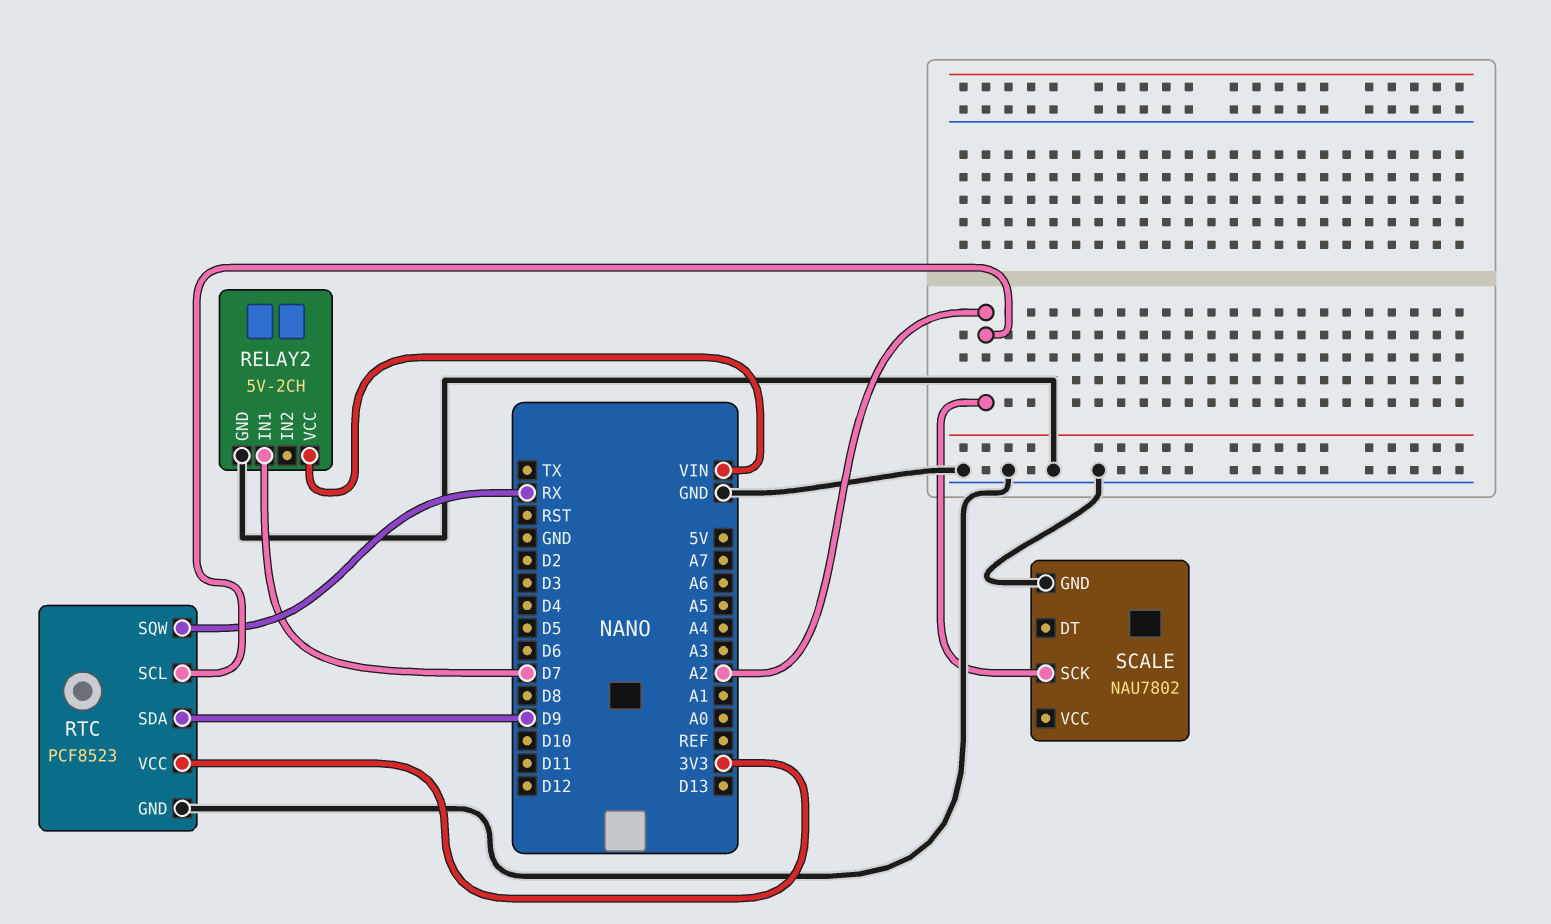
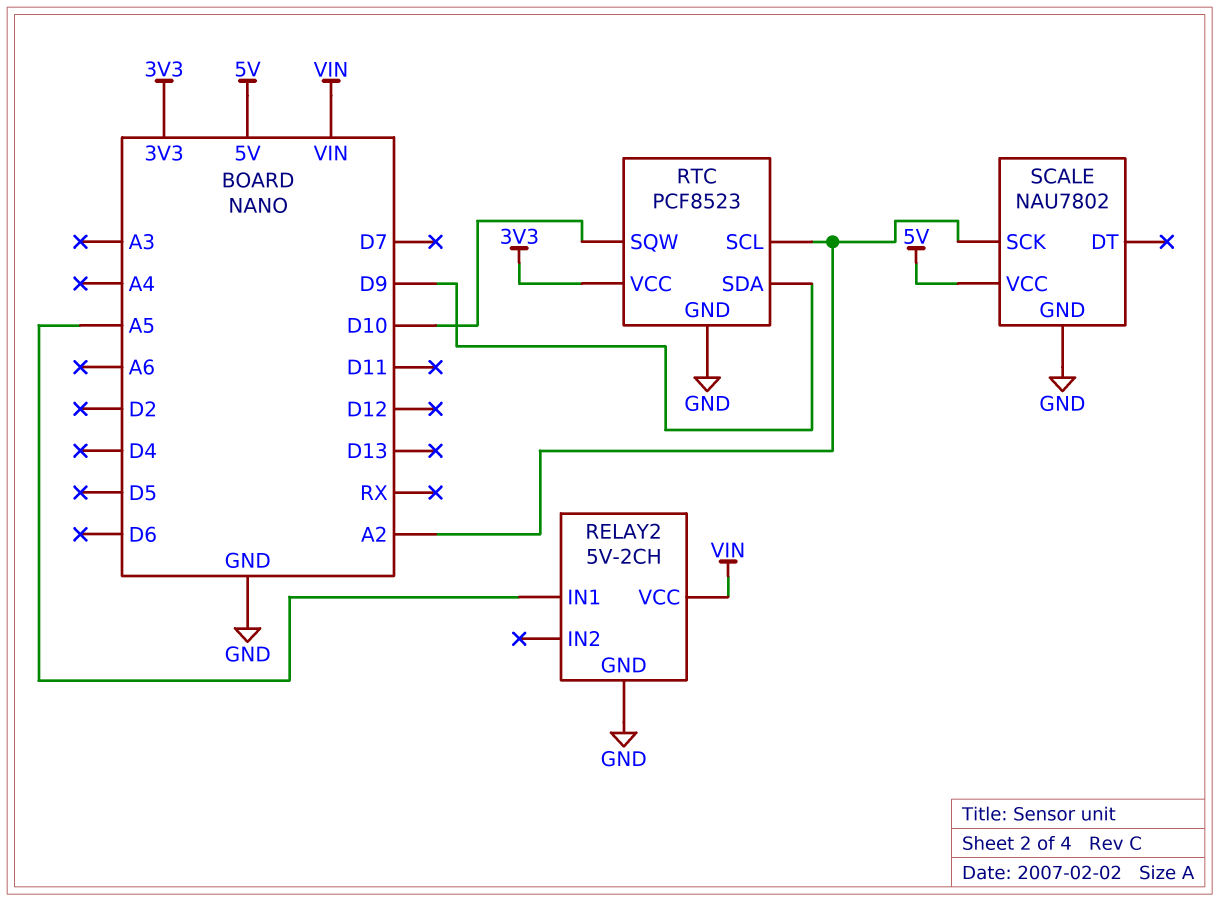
RELAY2 pin IN1: D7 -> A5
RTC pin SQW: RX -> D10
SCALE pin VCC: none -> 5V

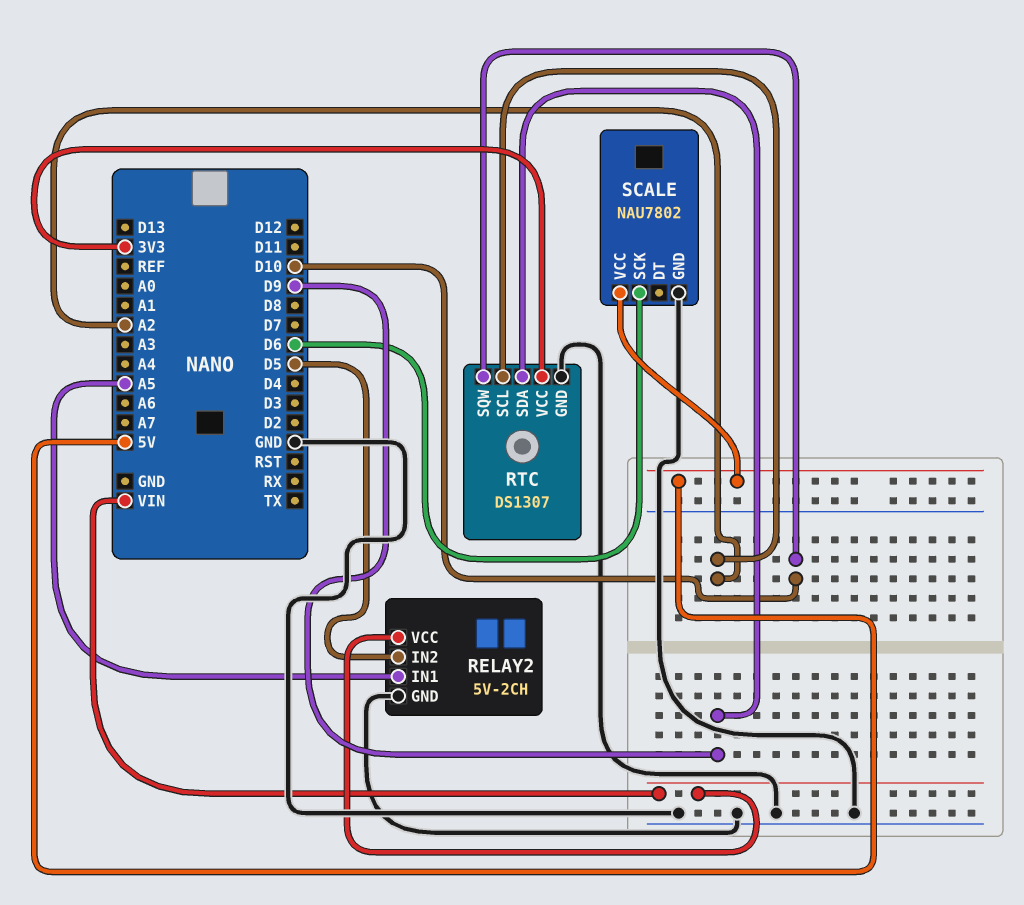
RELAY2 pin IN2: none -> D5
RTC: PCF8523 -> DS1307
SCALE pin SCK: A2 -> D6

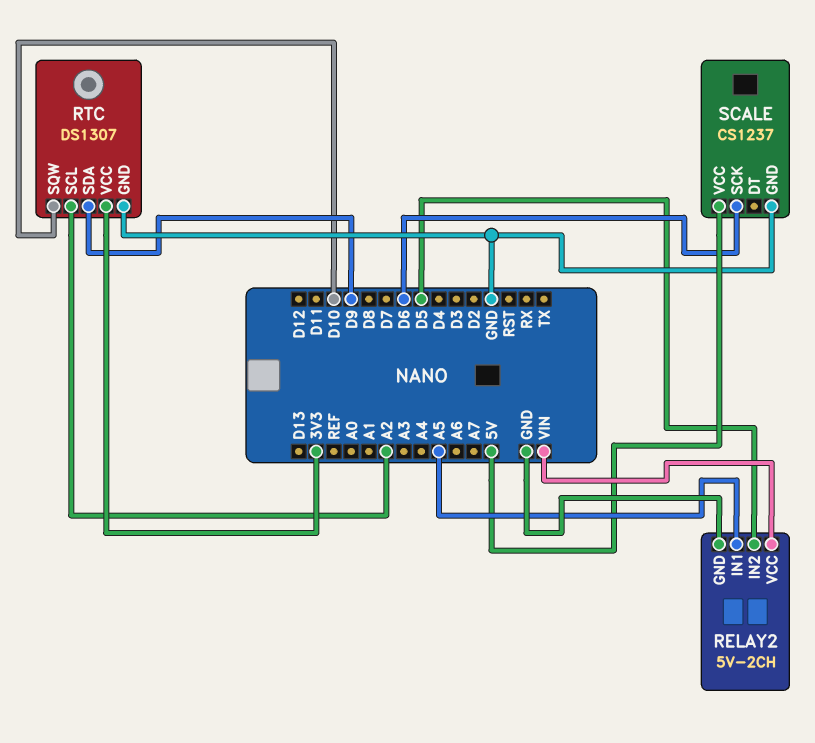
SCALE: NAU7802 -> CS1237

